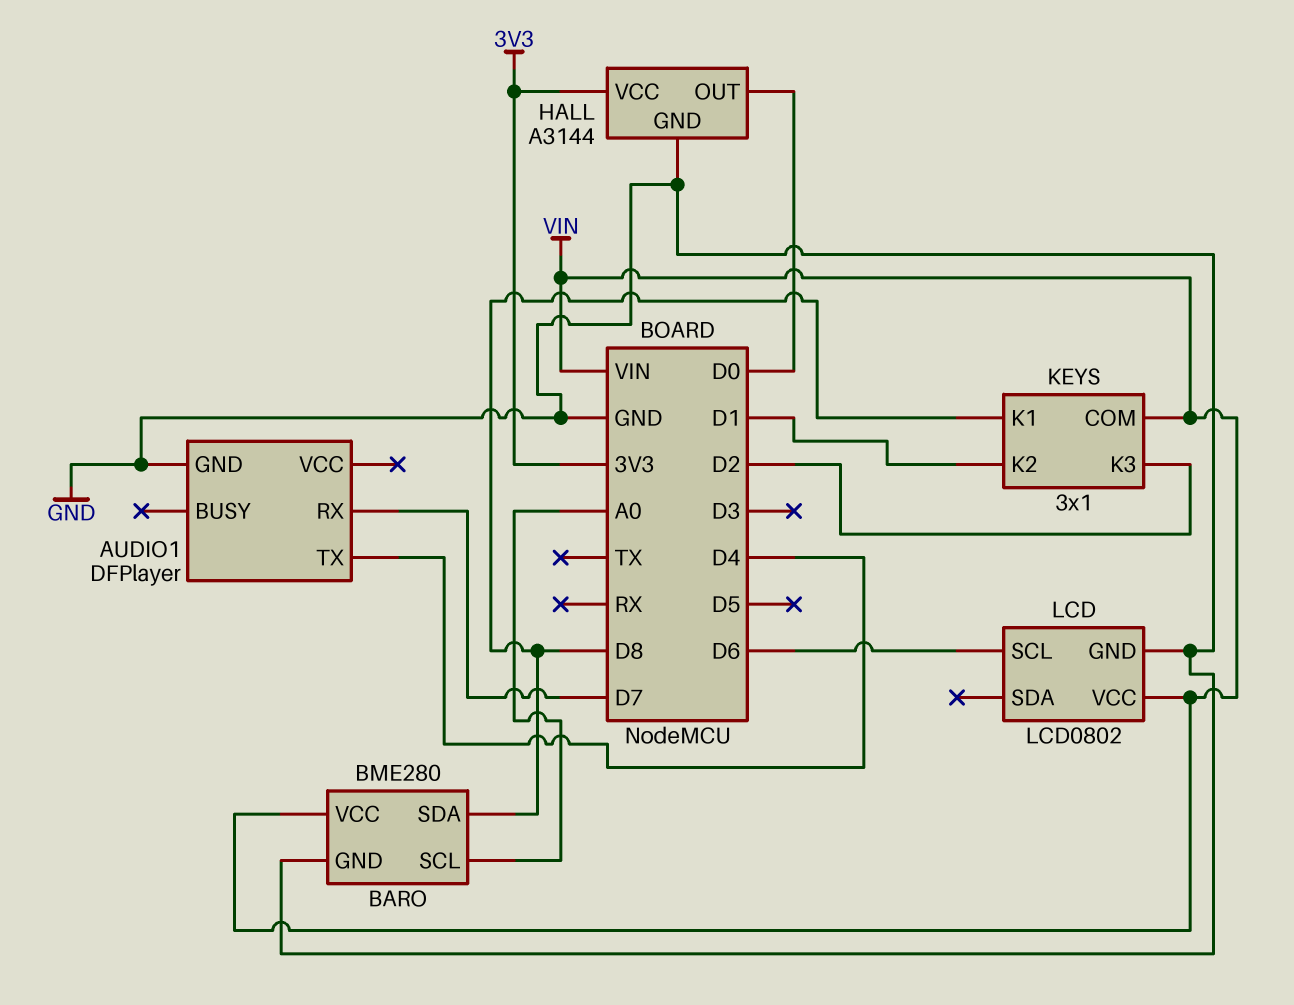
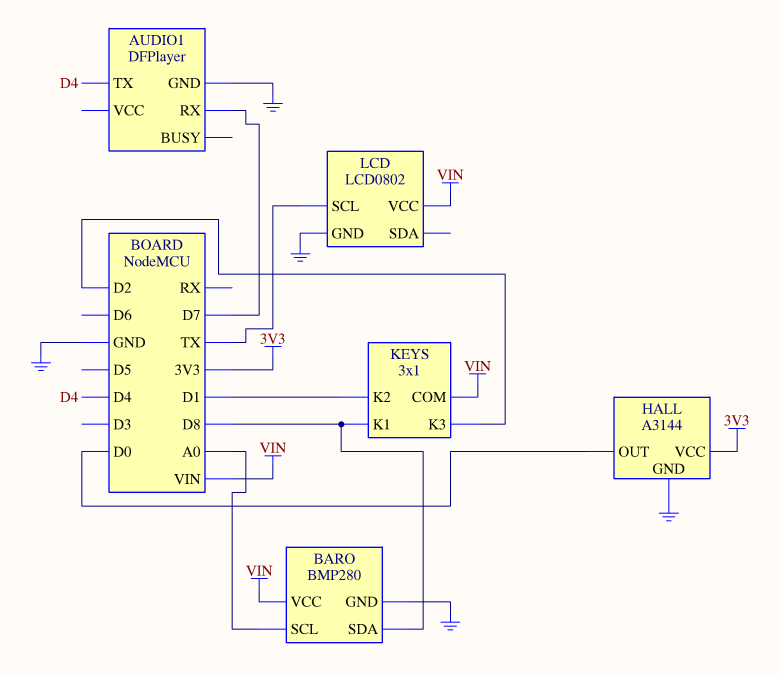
BARO: BME280 -> BMP280
LCD pin SCL: D6 -> TX

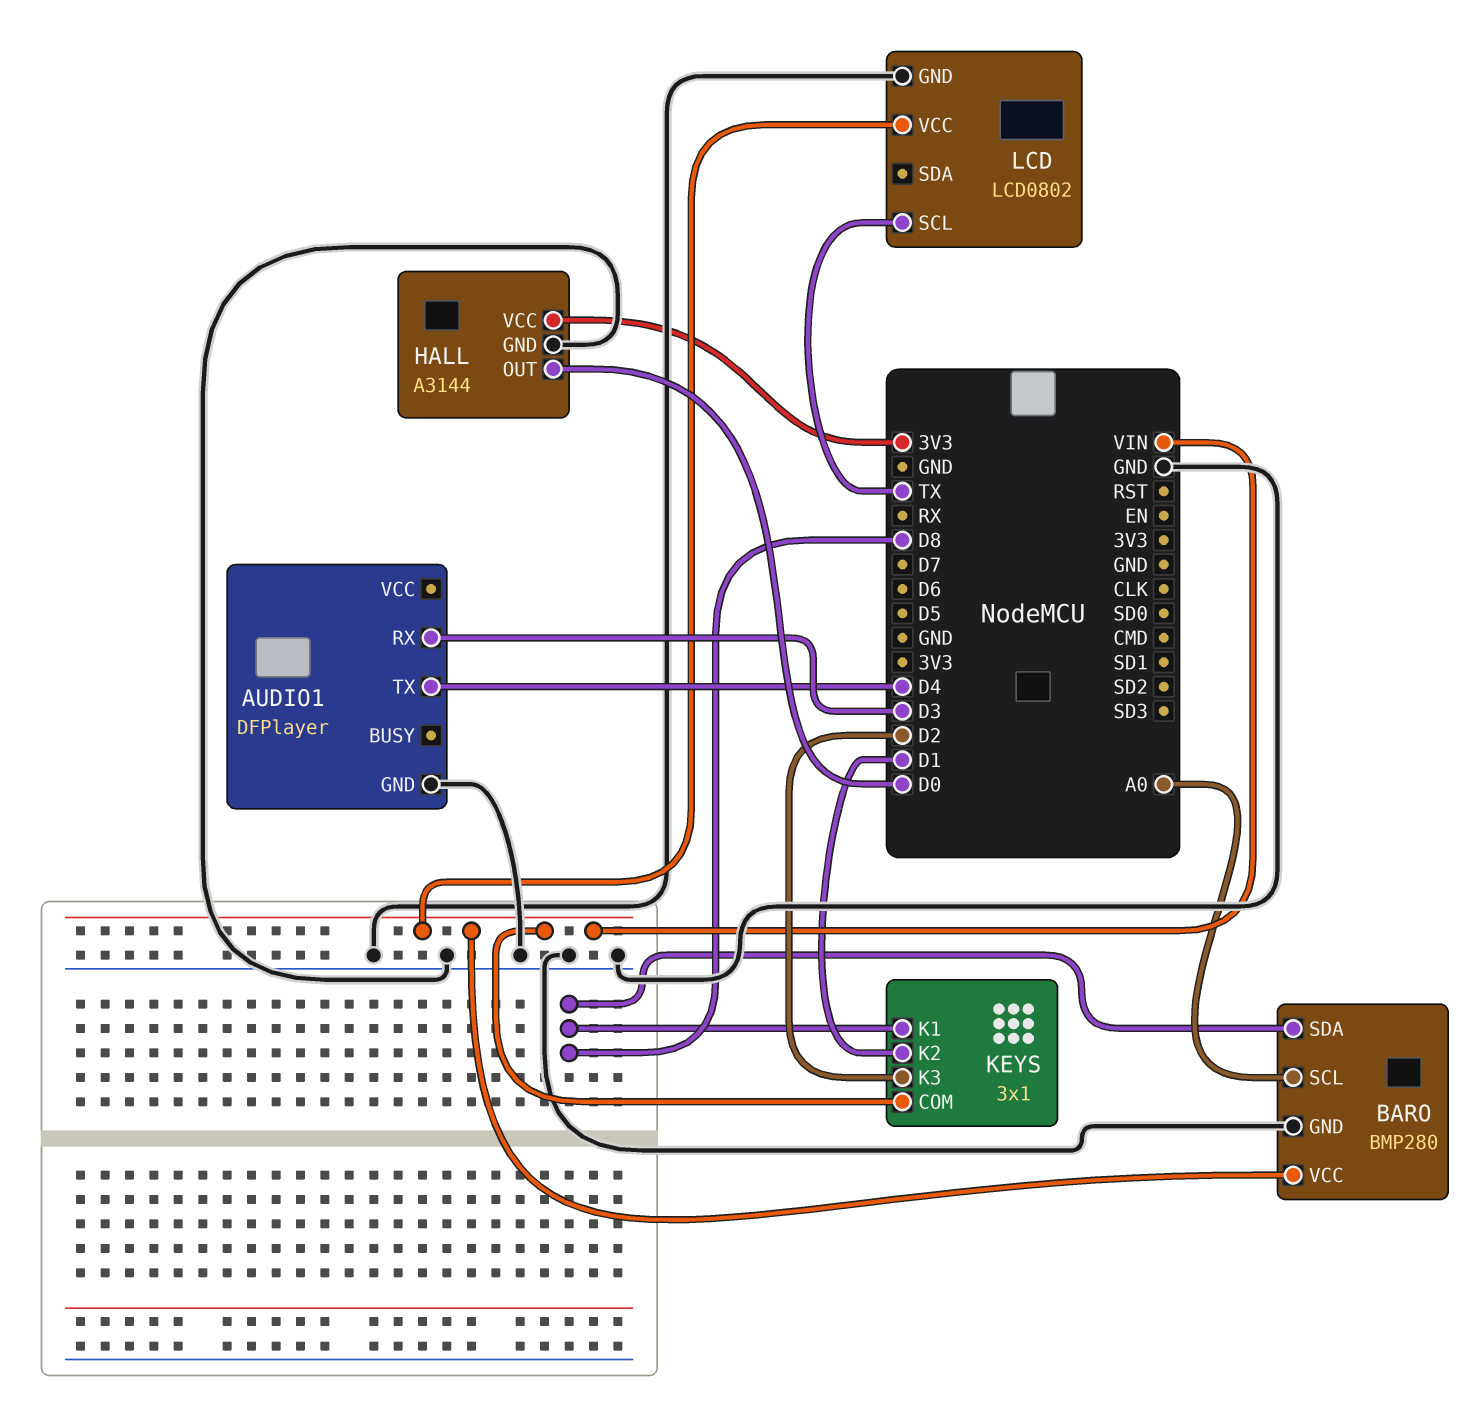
AUDIO1 pin RX: D7 -> D3

